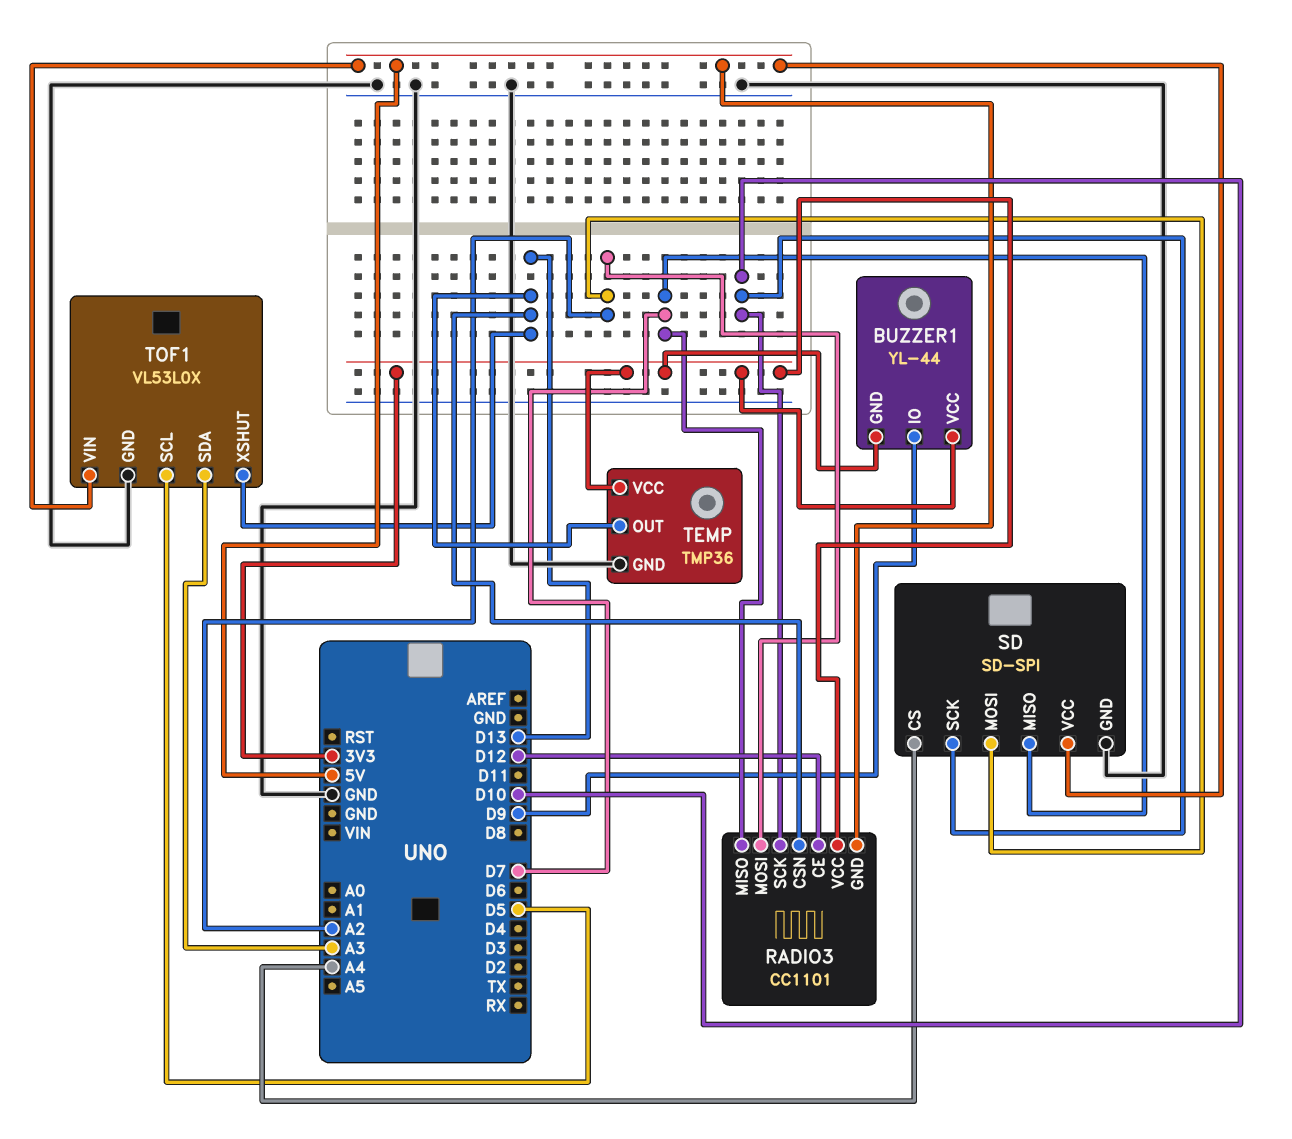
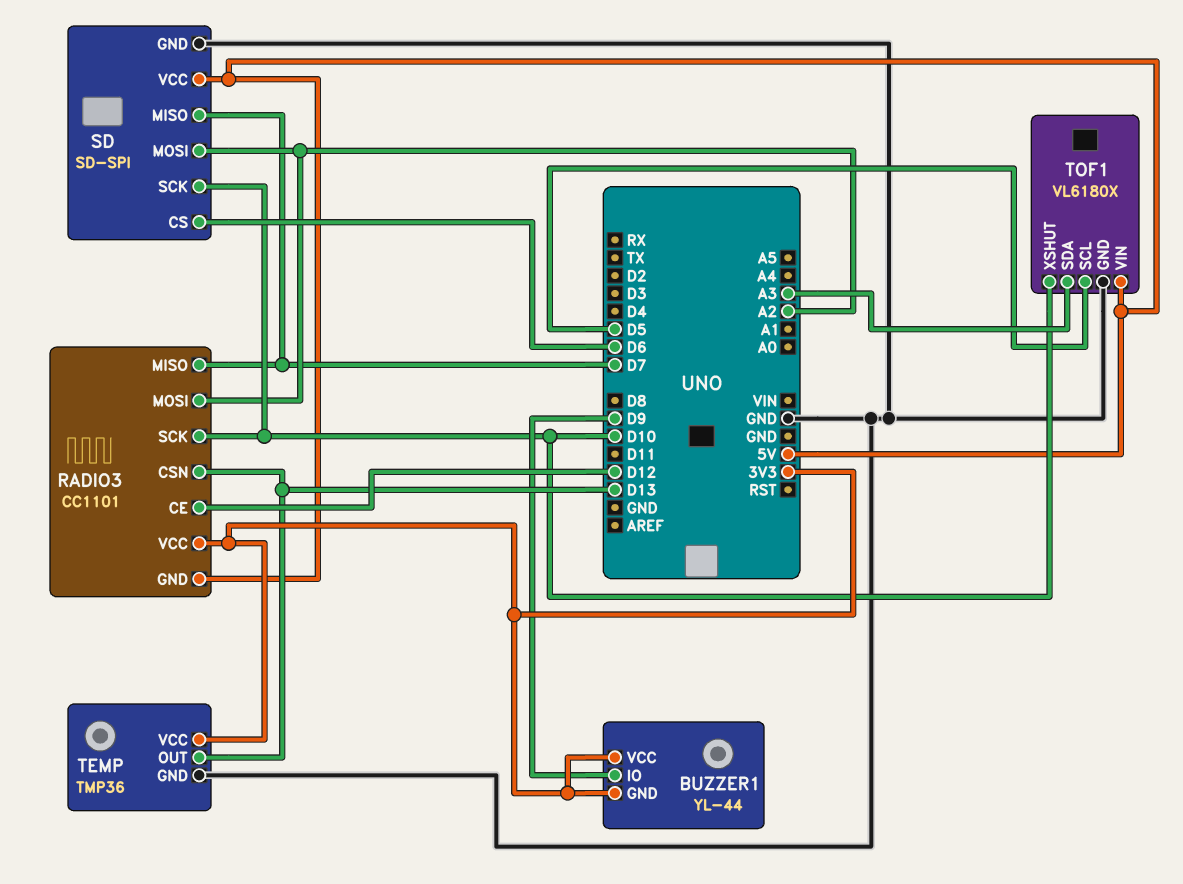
SD pin CS: A4 -> D6
TOF1: VL53L0X -> VL6180X
TOF1 pin XSHUT: D13 -> D10

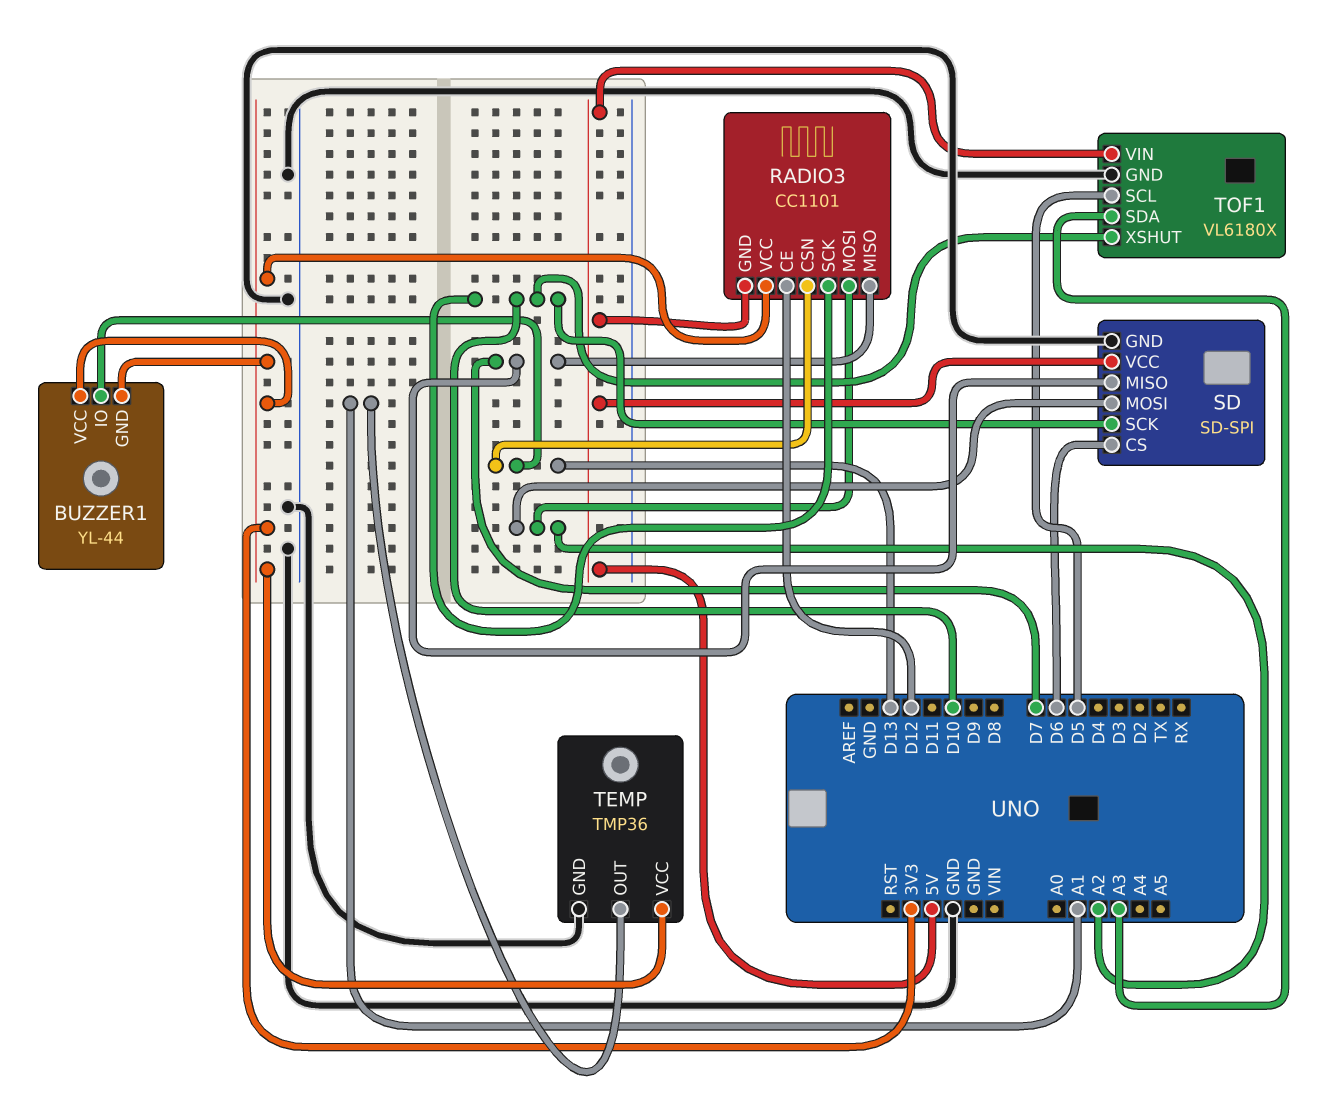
BUZZER1 pin IO: D9 -> D13
TEMP pin OUT: D13 -> A1

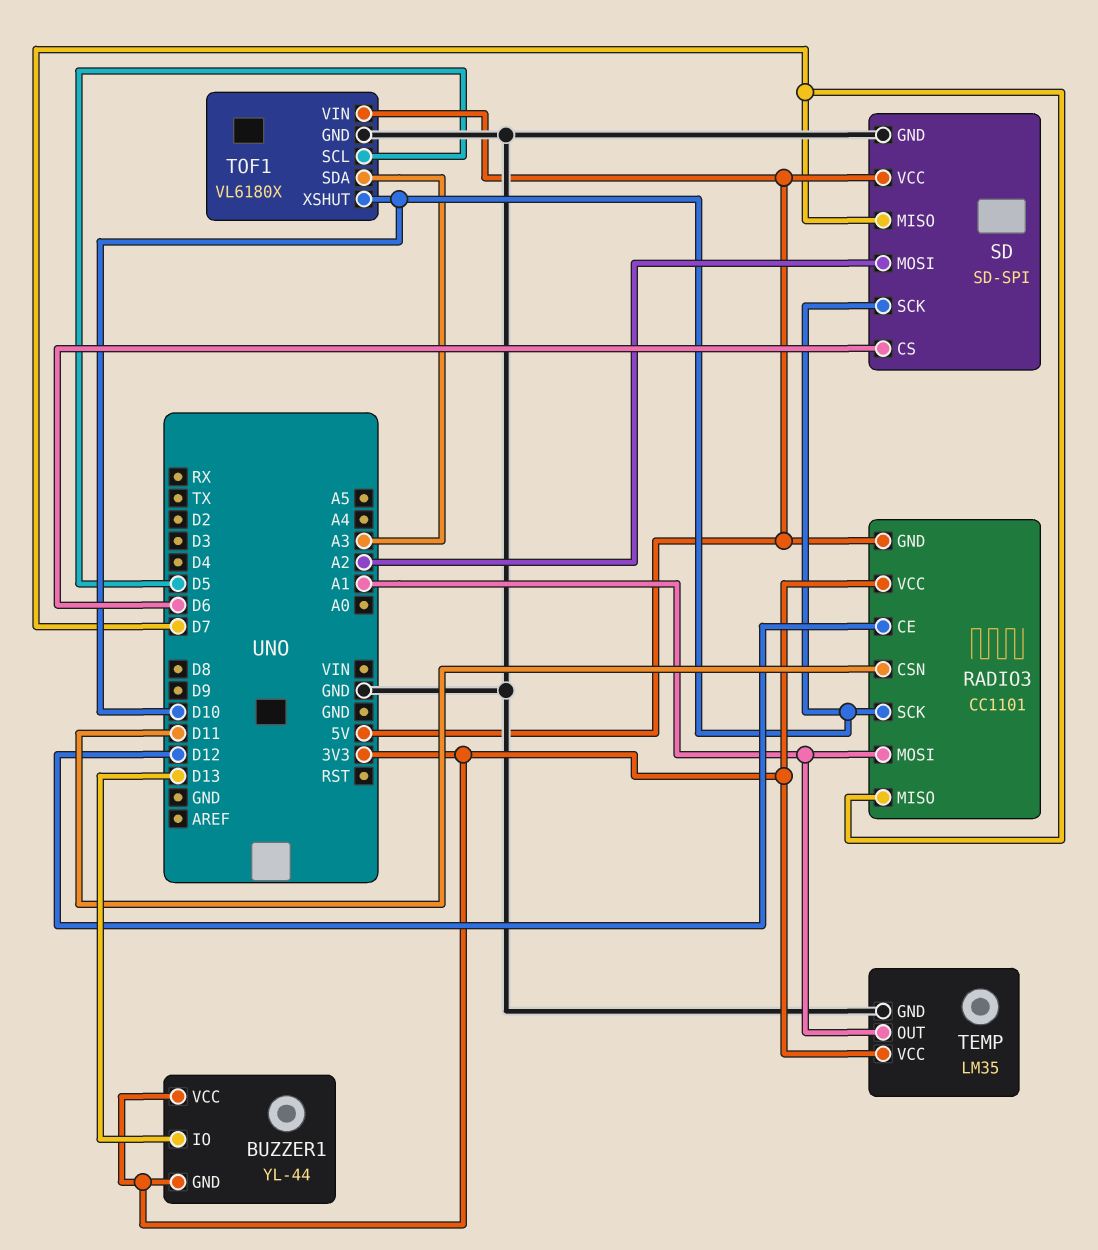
RADIO3 pin CSN: D13 -> D11
RADIO3 pin MOSI: A2 -> A1
TEMP: TMP36 -> LM35

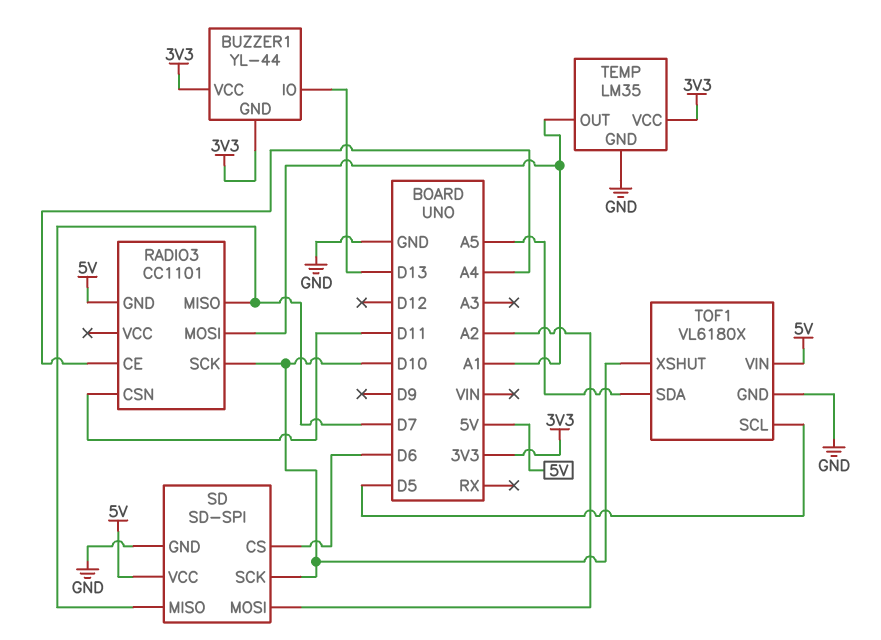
RADIO3 pin CE: D12 -> A4
RADIO3 pin VCC: 3V3 -> none
TOF1 pin SDA: A3 -> A5

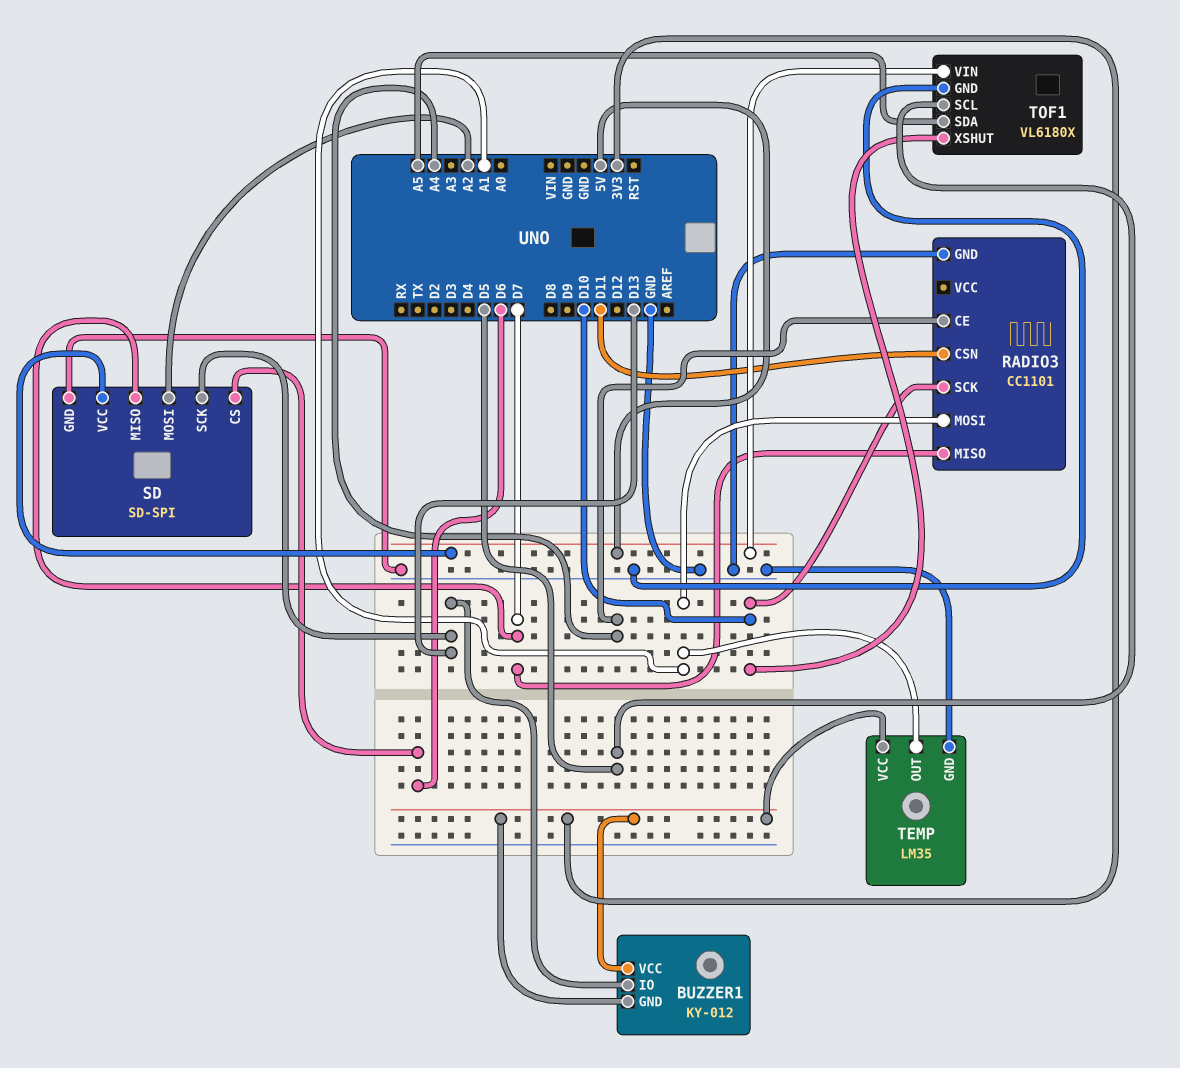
BUZZER1: YL-44 -> KY-012
RADIO3 pin GND: 5V -> GND
SD pin SCK: D10 -> D13

